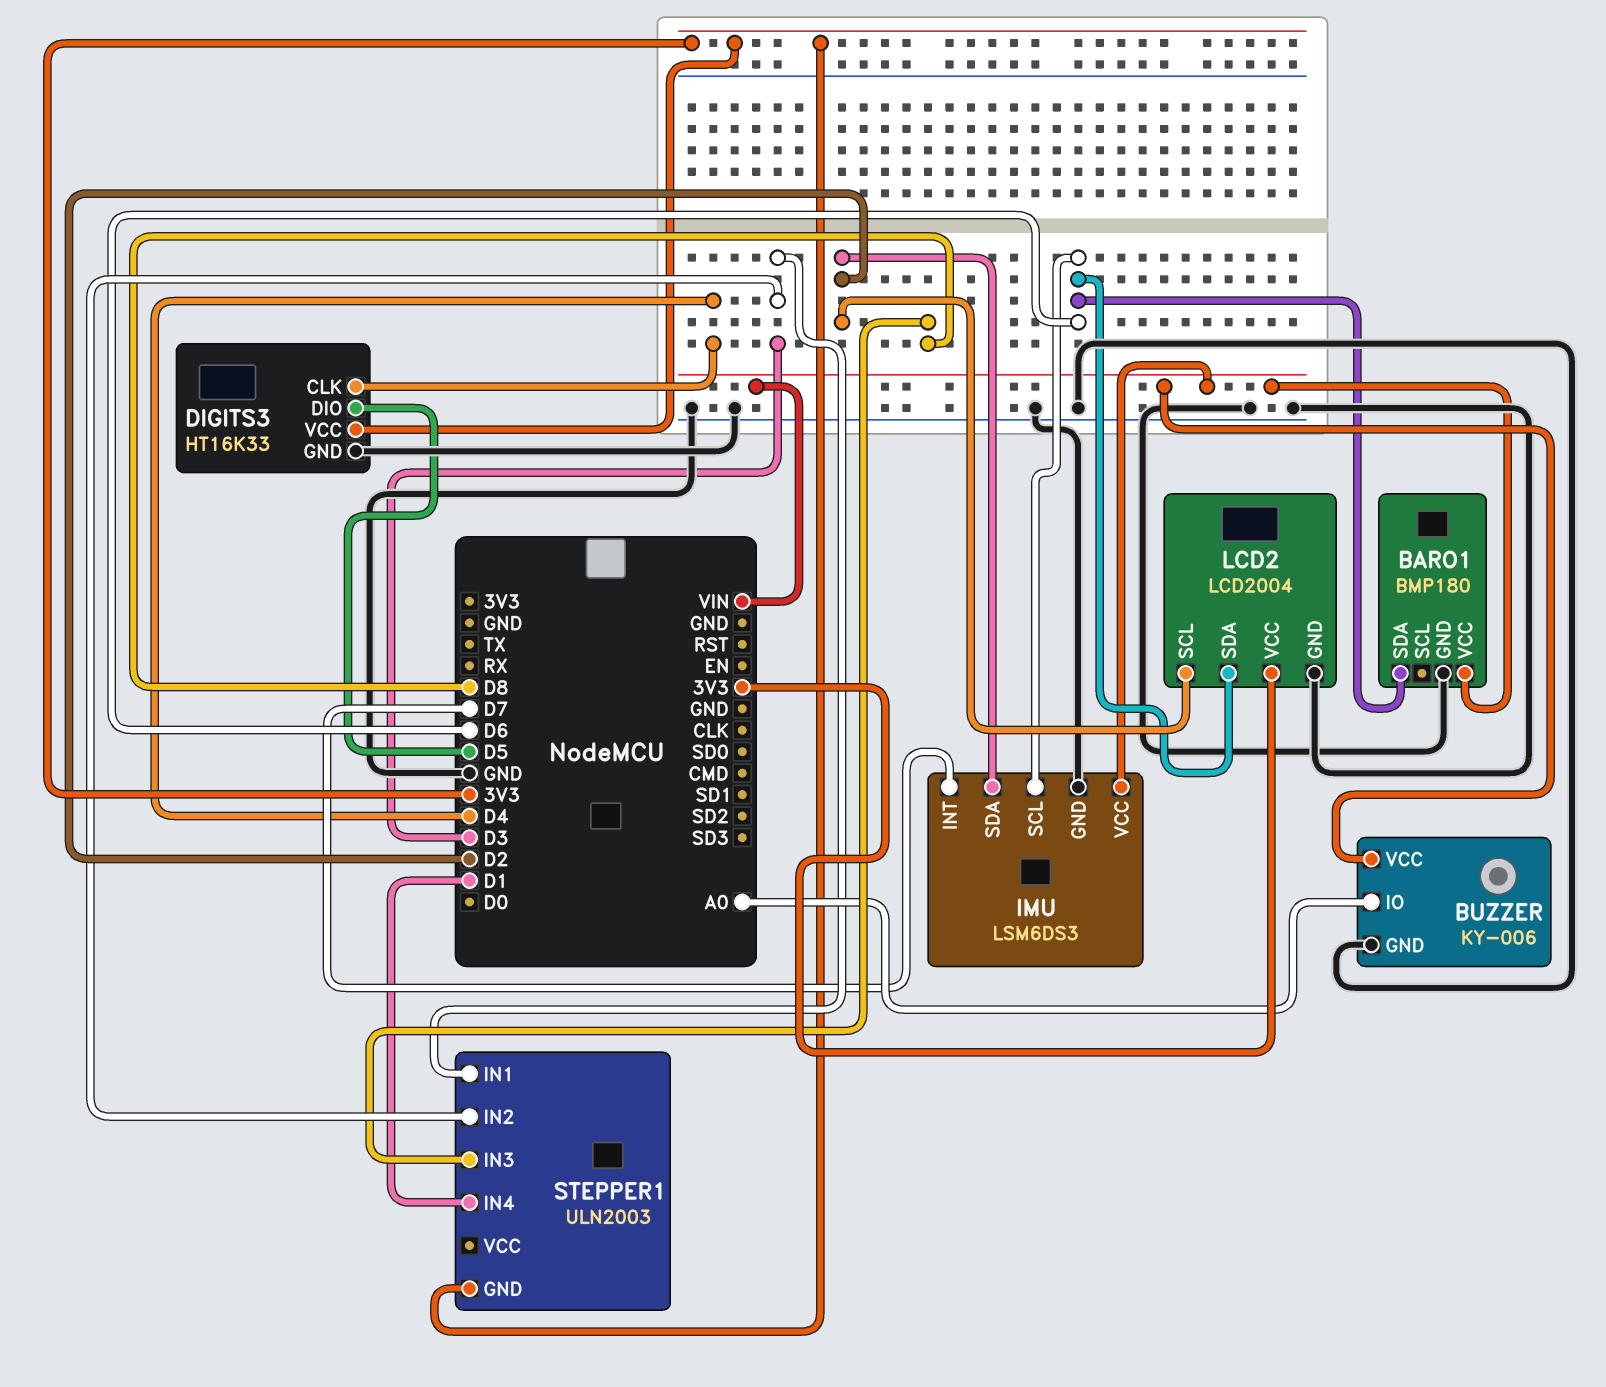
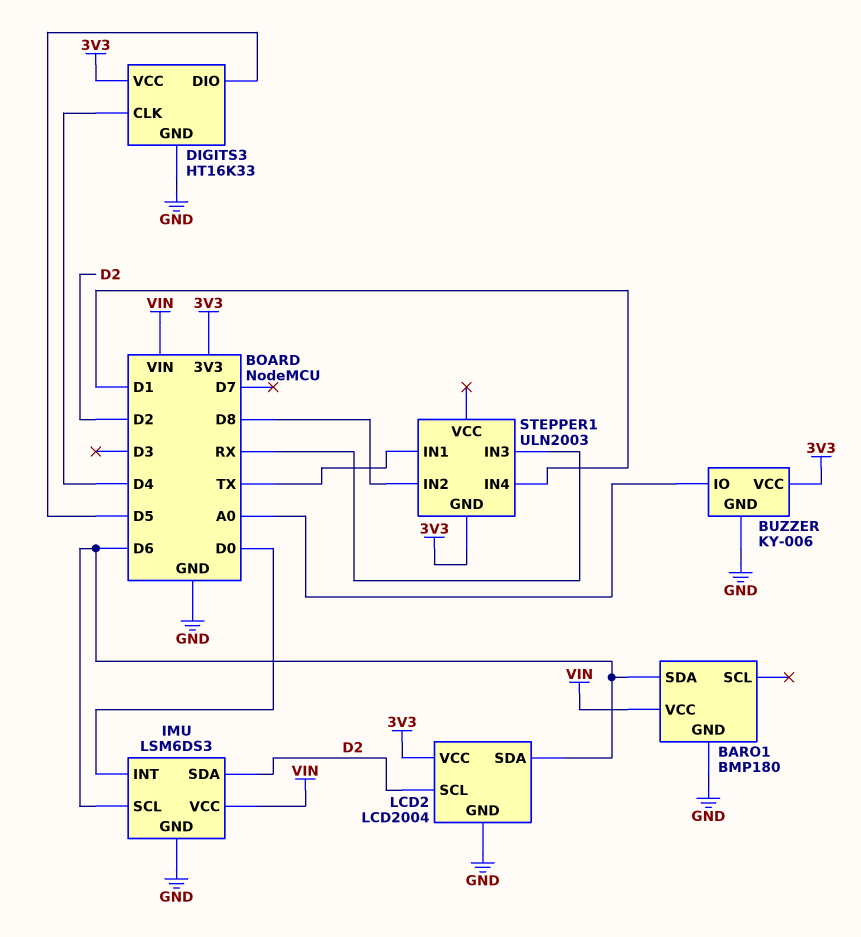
BUZZER pin VCC: VIN -> 3V3
IMU pin INT: D7 -> D0
STEPPER1 pin IN1: D3 -> TX
STEPPER1 pin IN2: D3 -> D8
STEPPER1 pin IN3: D8 -> RX

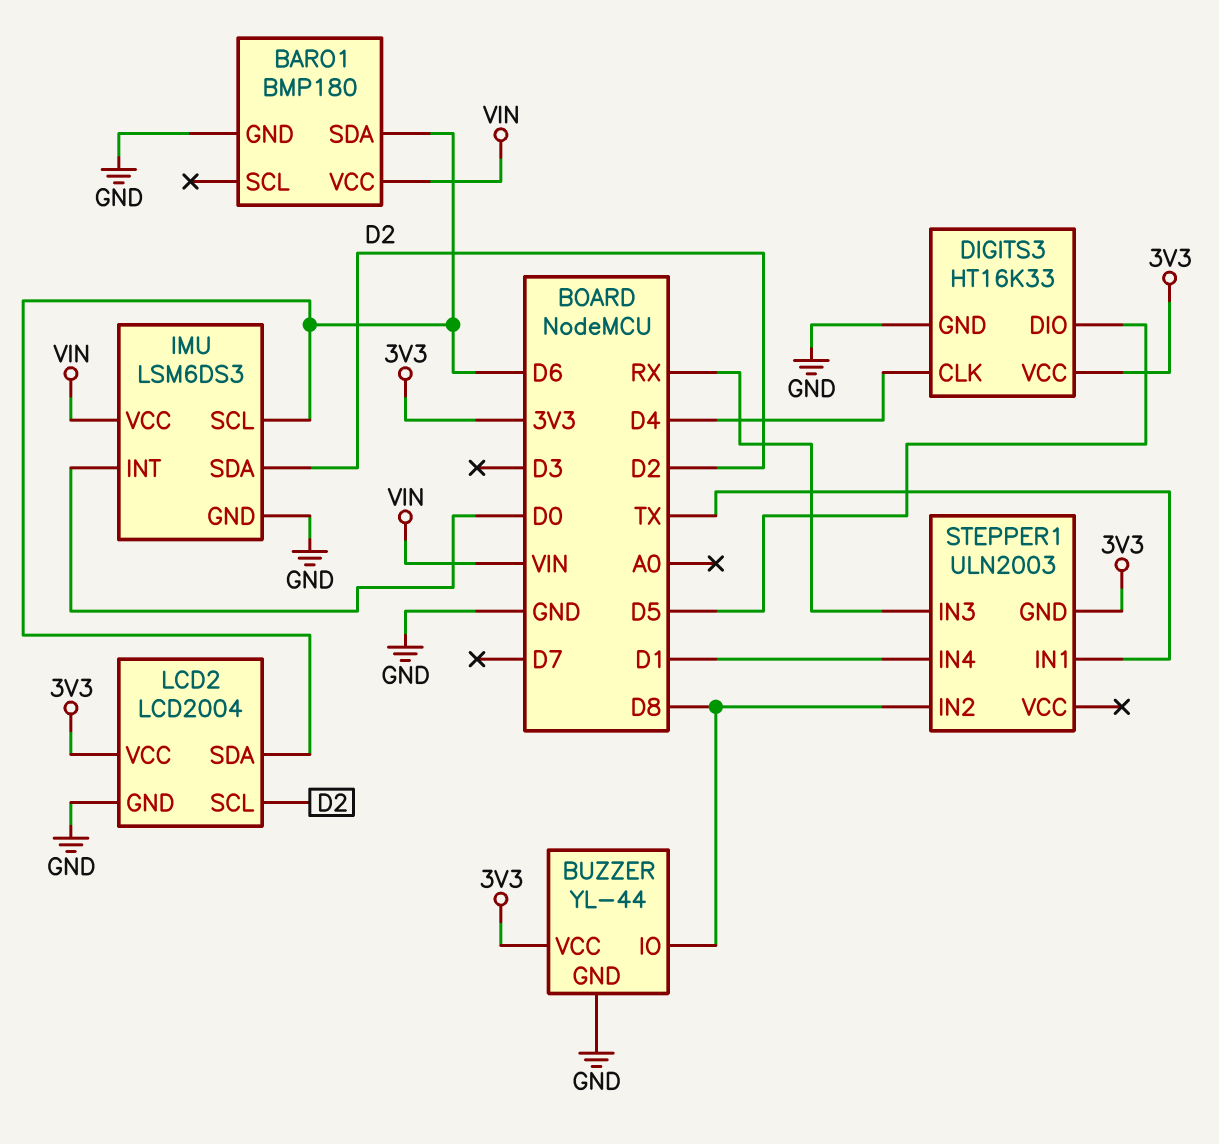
BUZZER: KY-006 -> YL-44
BUZZER pin IO: A0 -> D8

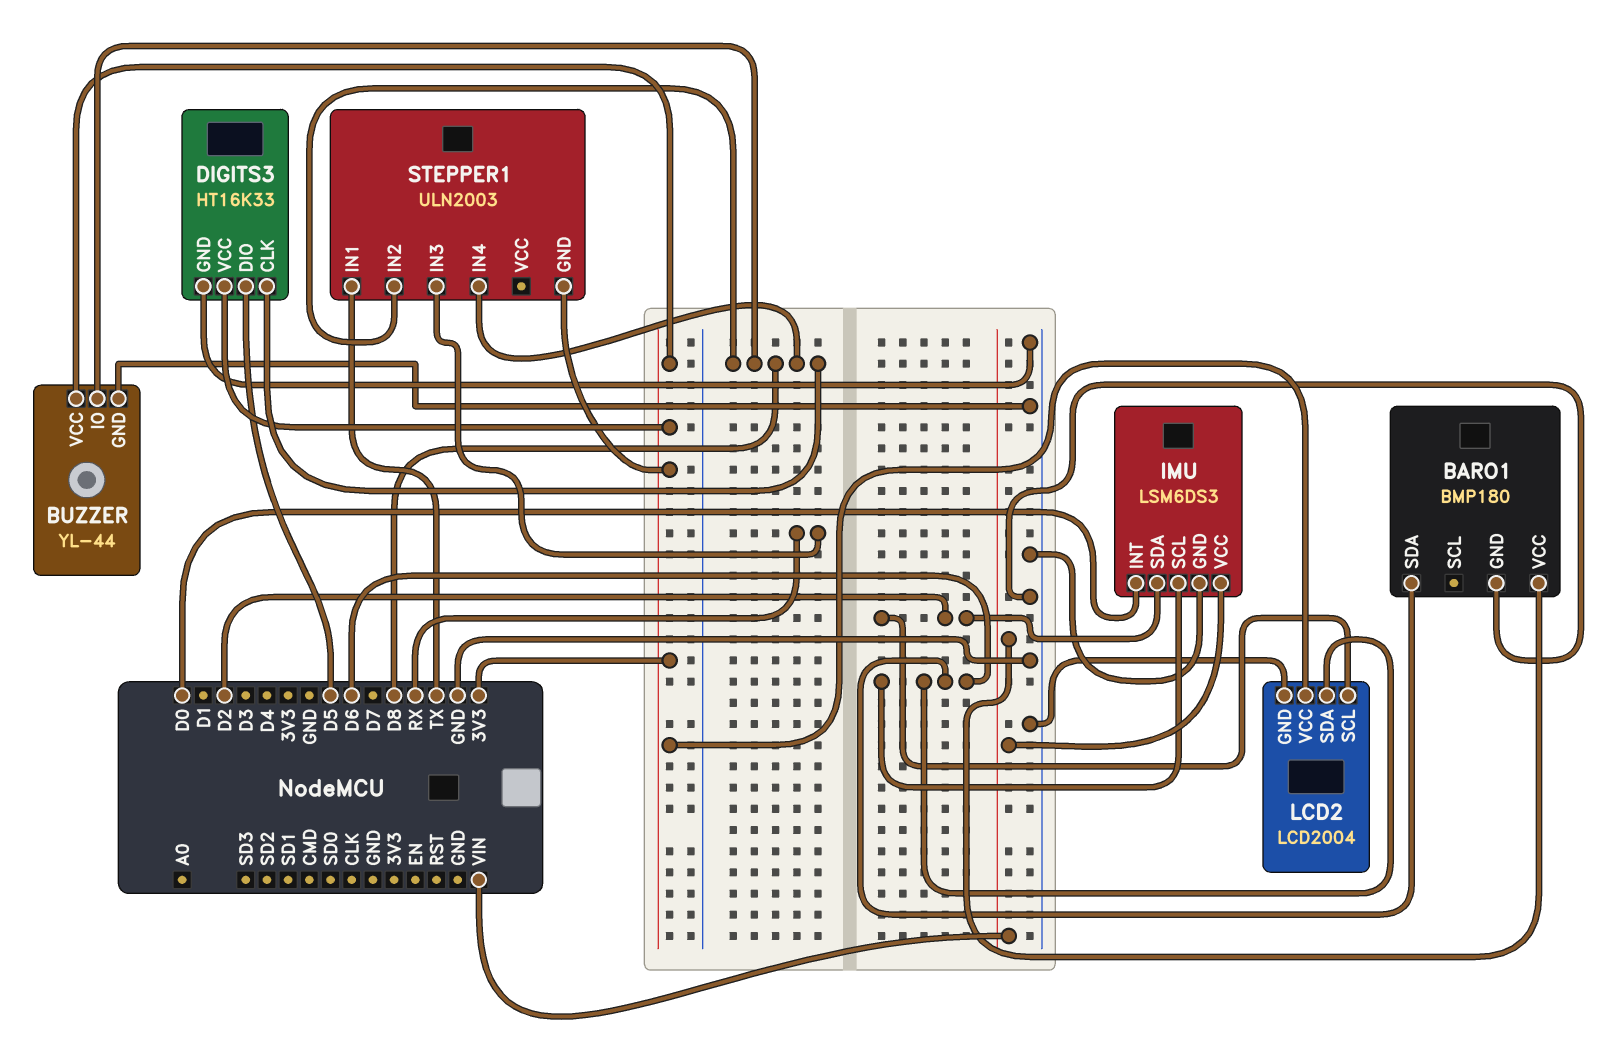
DIGITS3 pin CLK: D4 -> D8
STEPPER1 pin IN4: D1 -> D8

